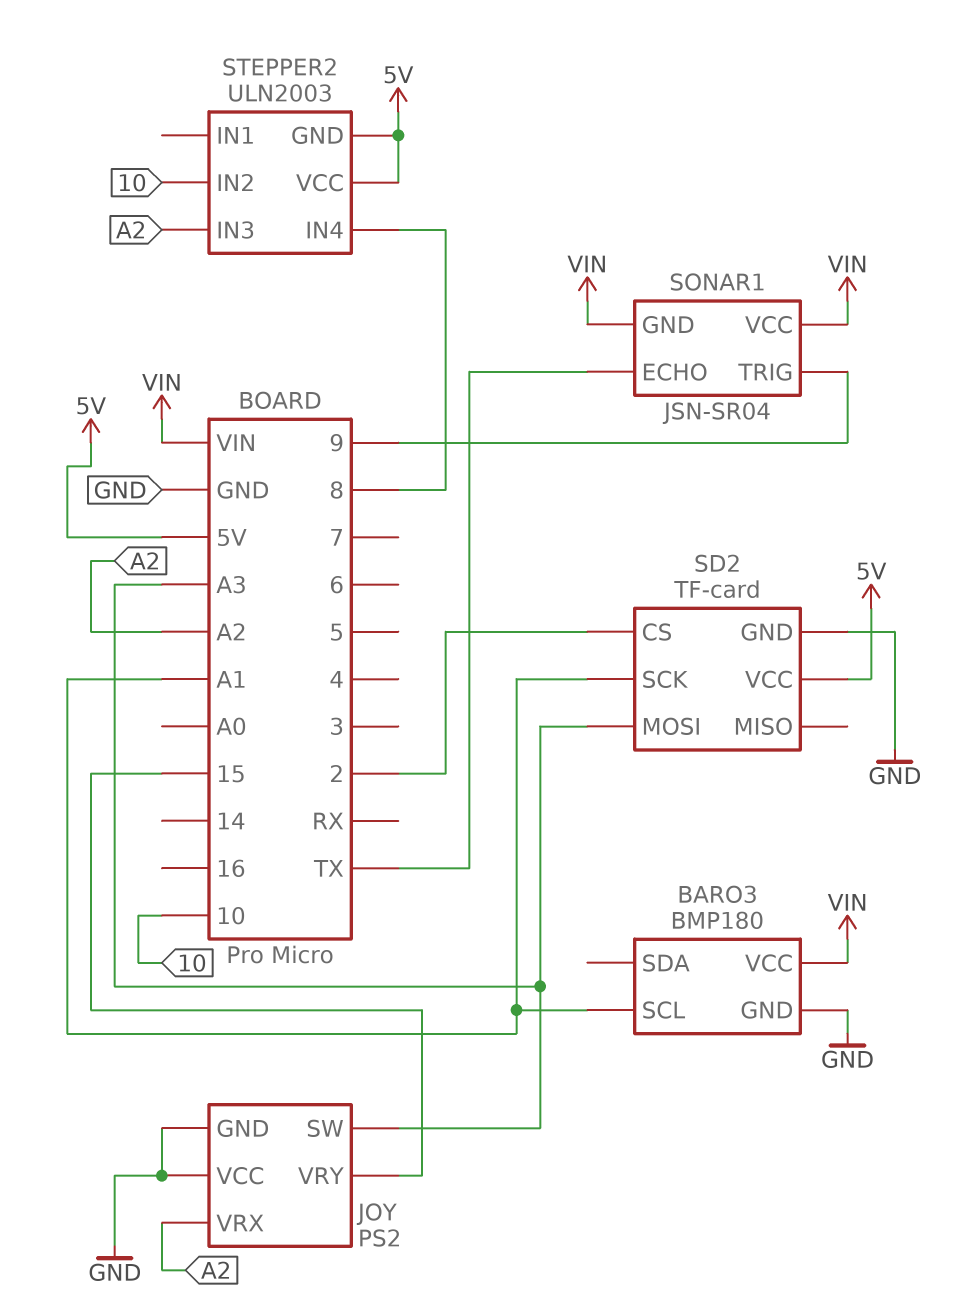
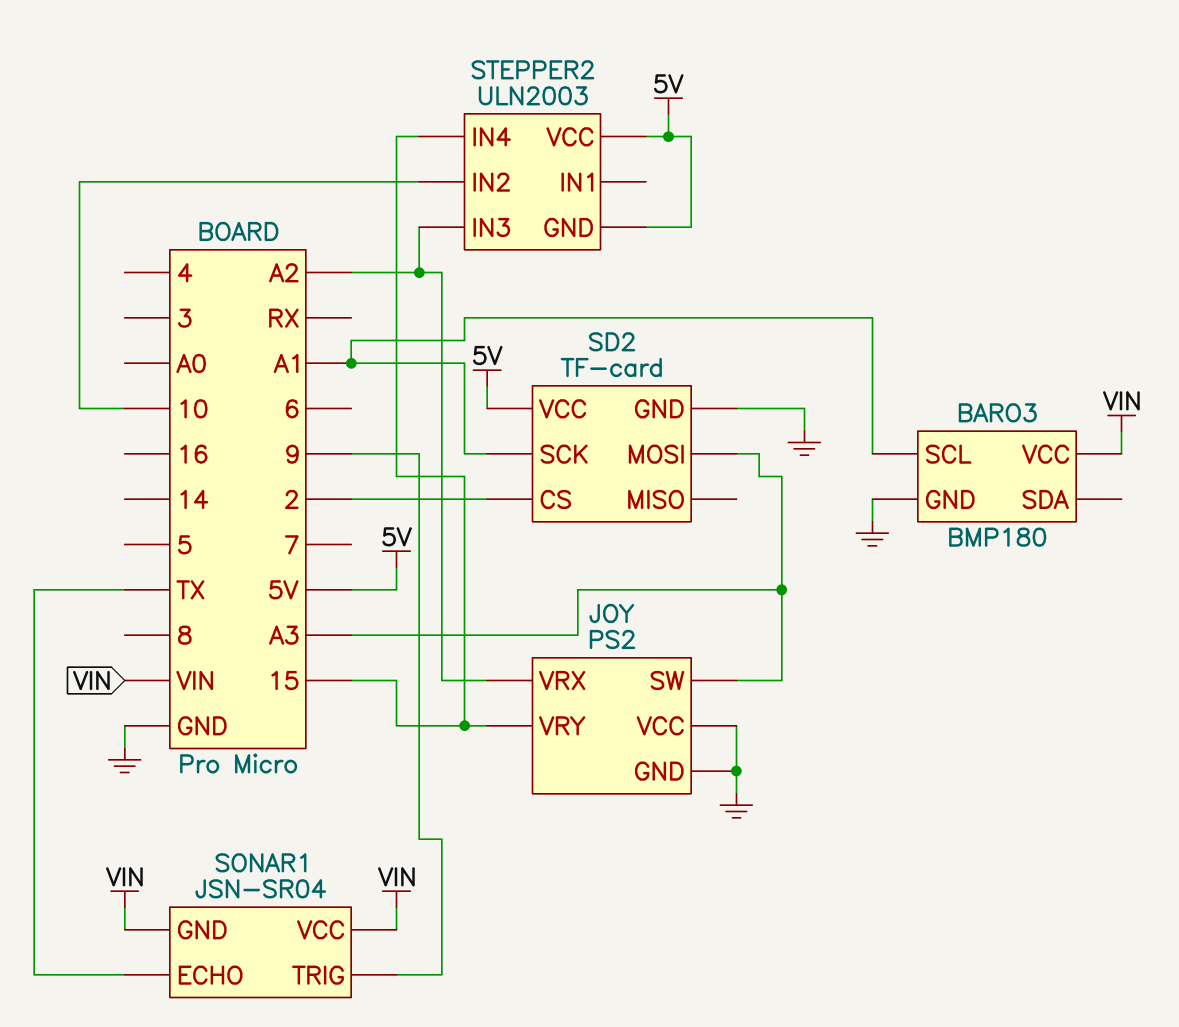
STEPPER2 pin IN4: 8 -> 15

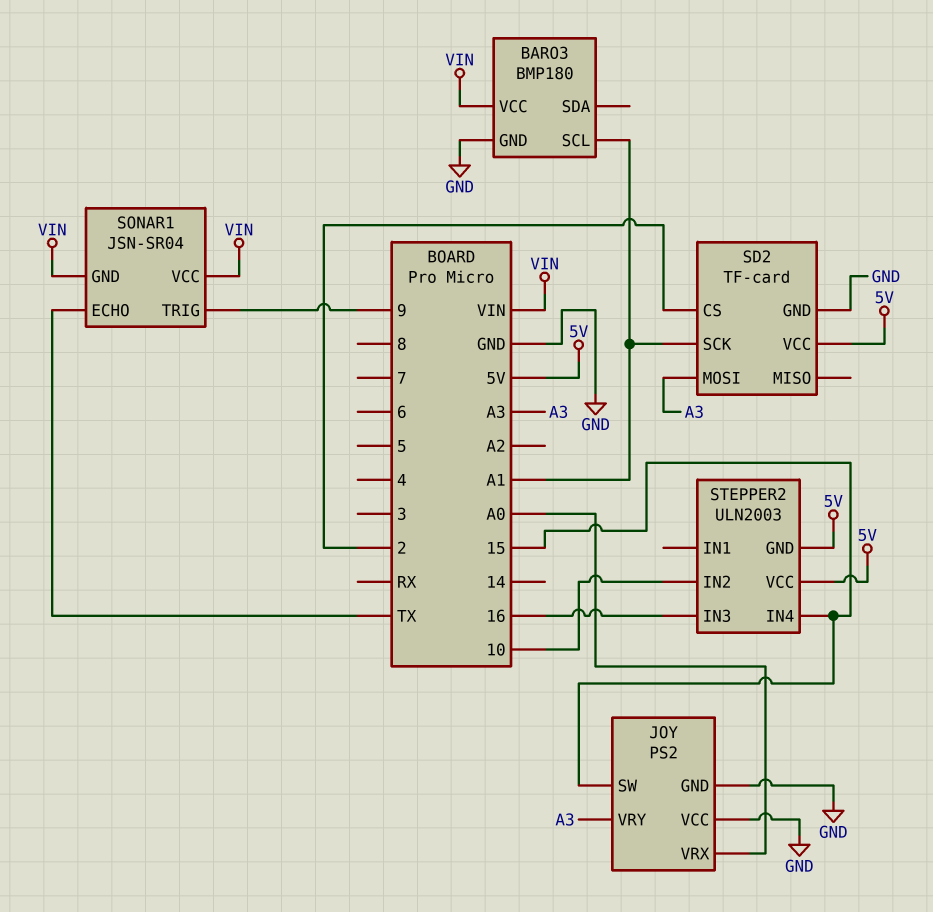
JOY pin SW: A3 -> 15
JOY pin VRX: A2 -> A0
JOY pin VRY: 15 -> A3
STEPPER2 pin IN3: A2 -> 16

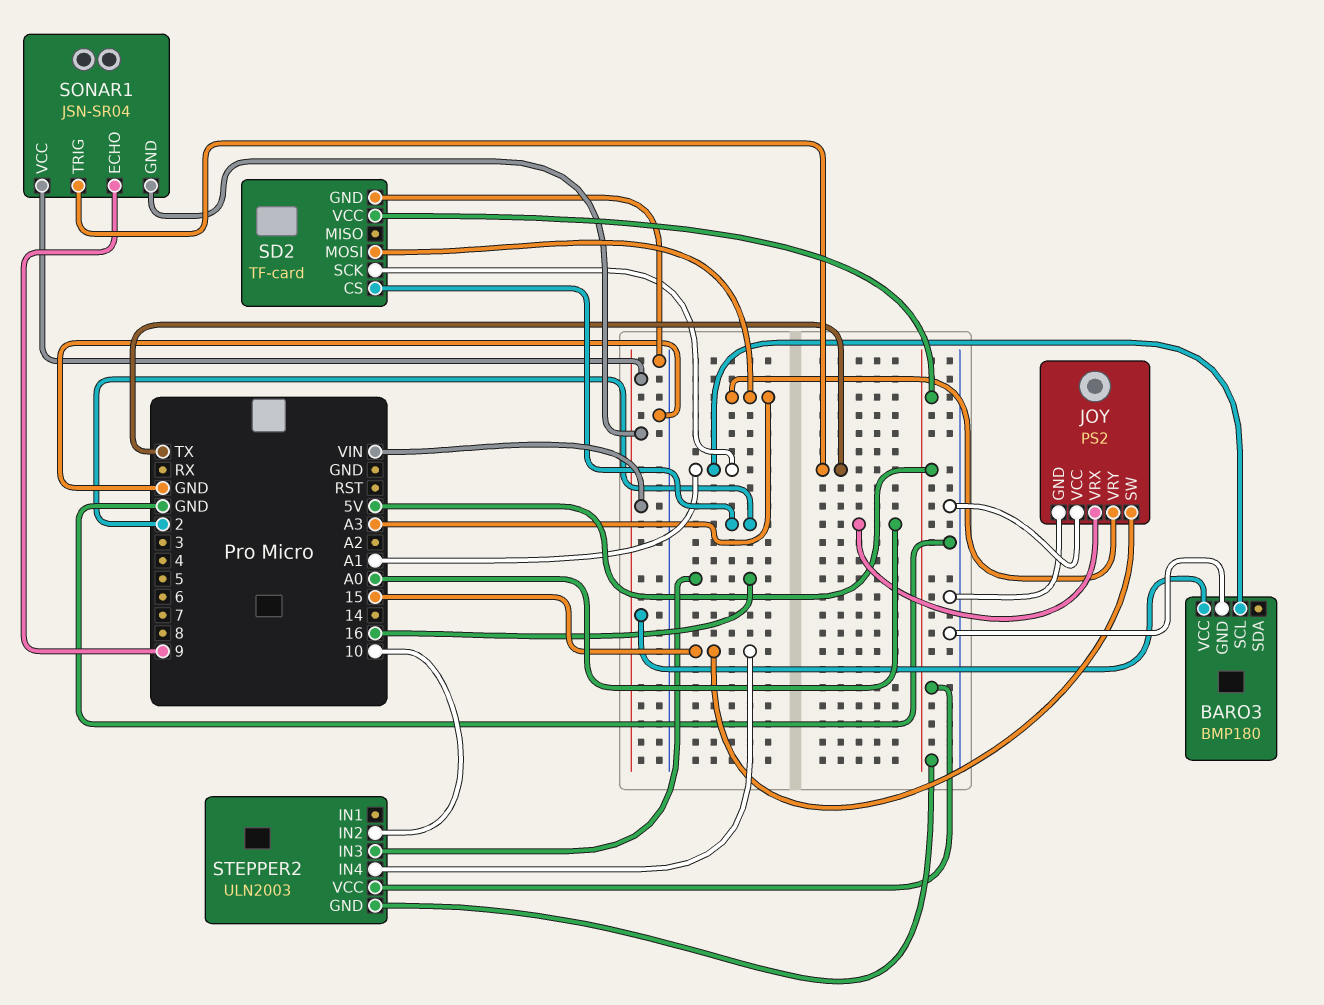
SONAR1 pin ECHO: TX -> 9
SONAR1 pin TRIG: 9 -> TX

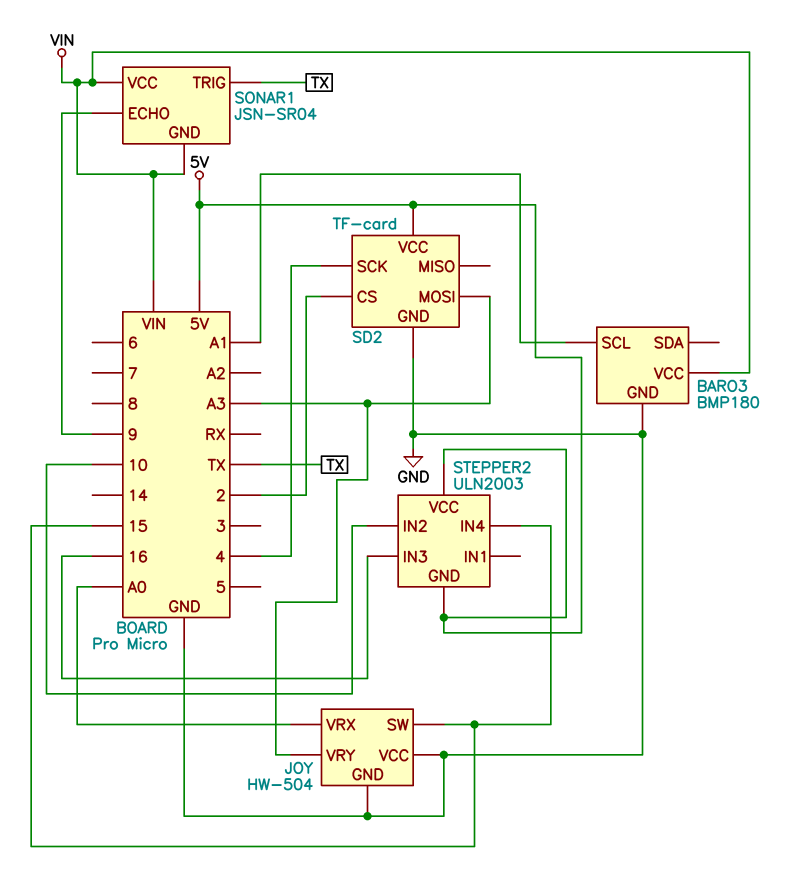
JOY: PS2 -> HW-504
SD2 pin SCK: A1 -> 4

